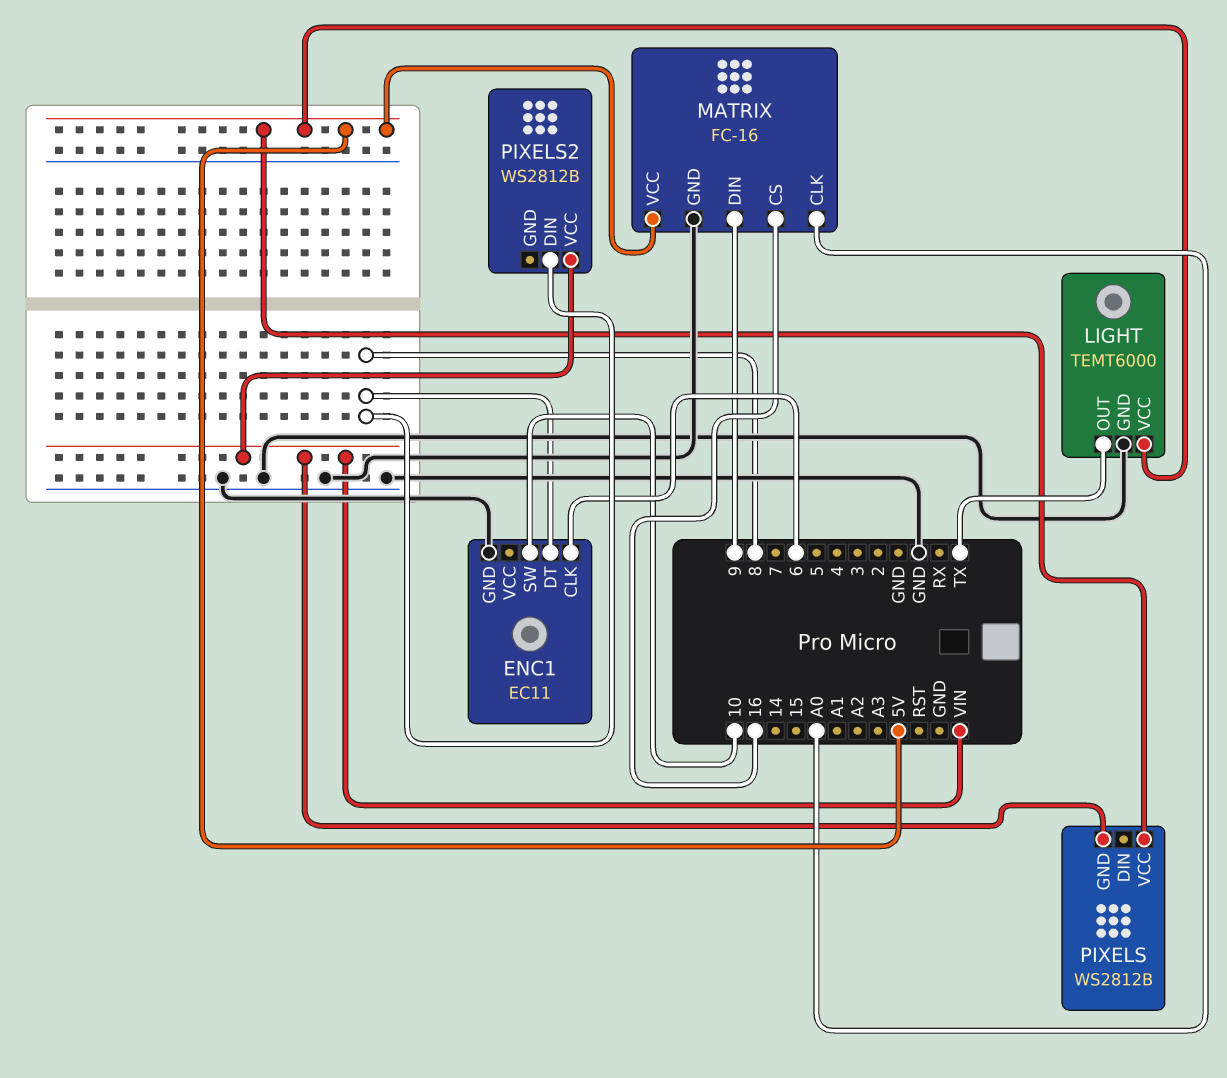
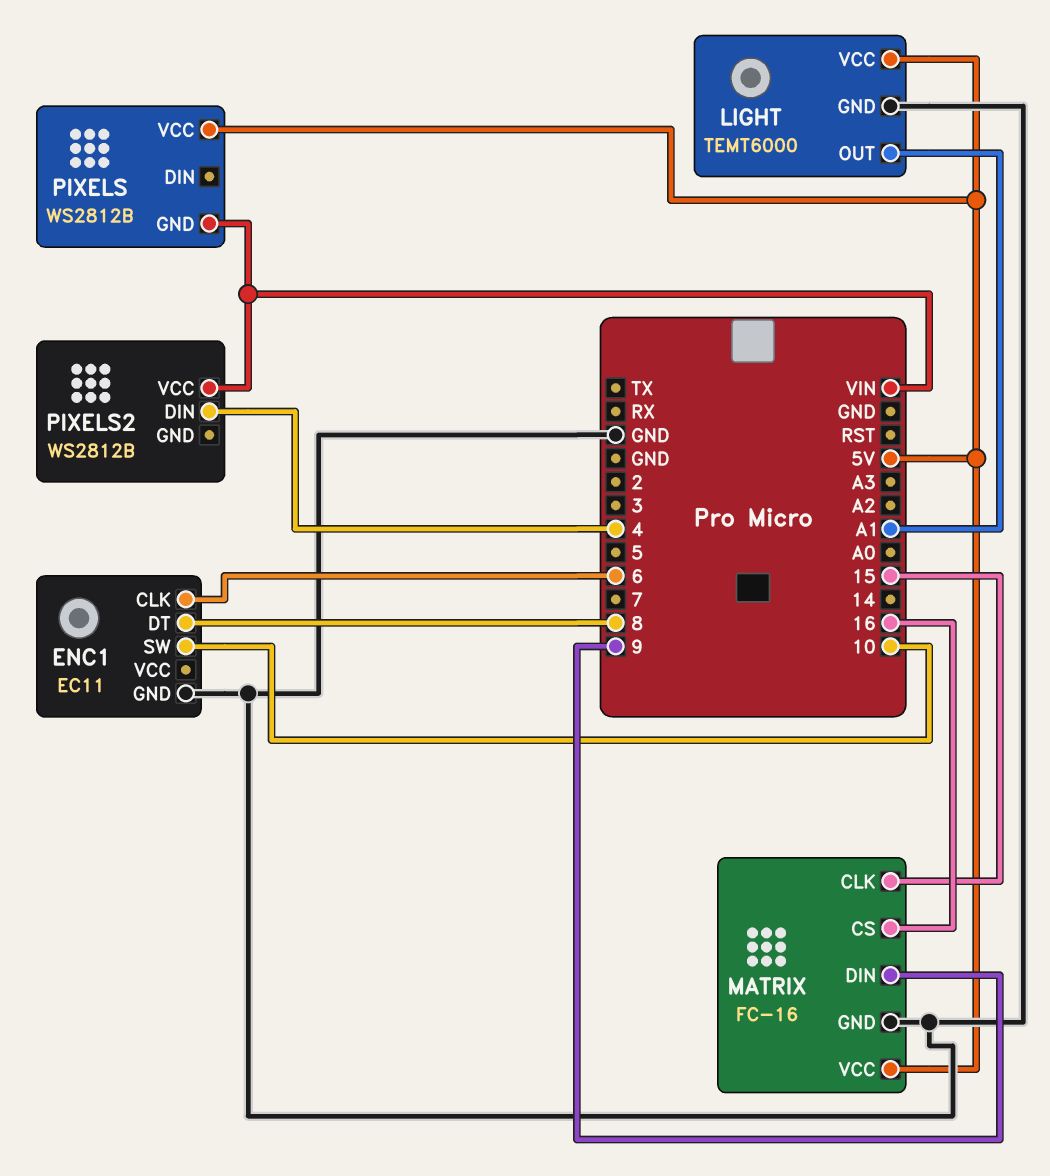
LIGHT pin OUT: TX -> A1
MATRIX pin CLK: A0 -> 15
PIXELS2 pin DIN: 8 -> 4

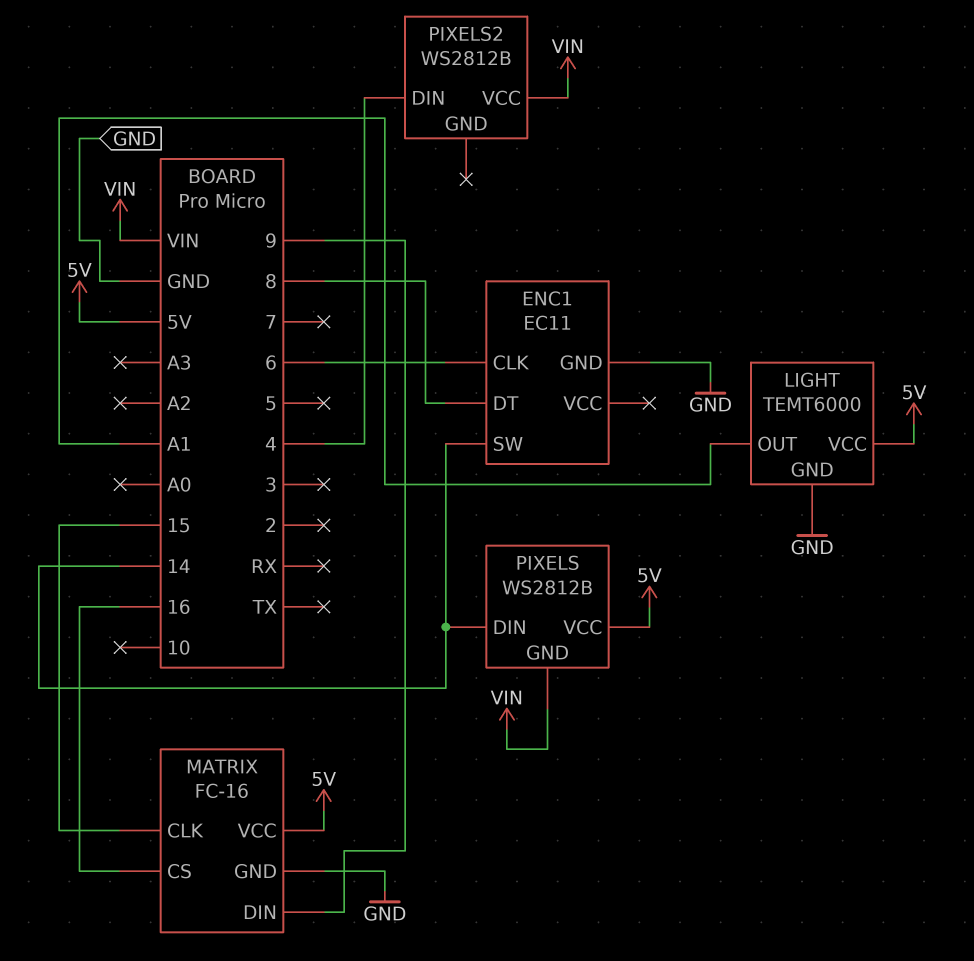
ENC1 pin SW: 10 -> 14
PIXELS pin DIN: none -> 14

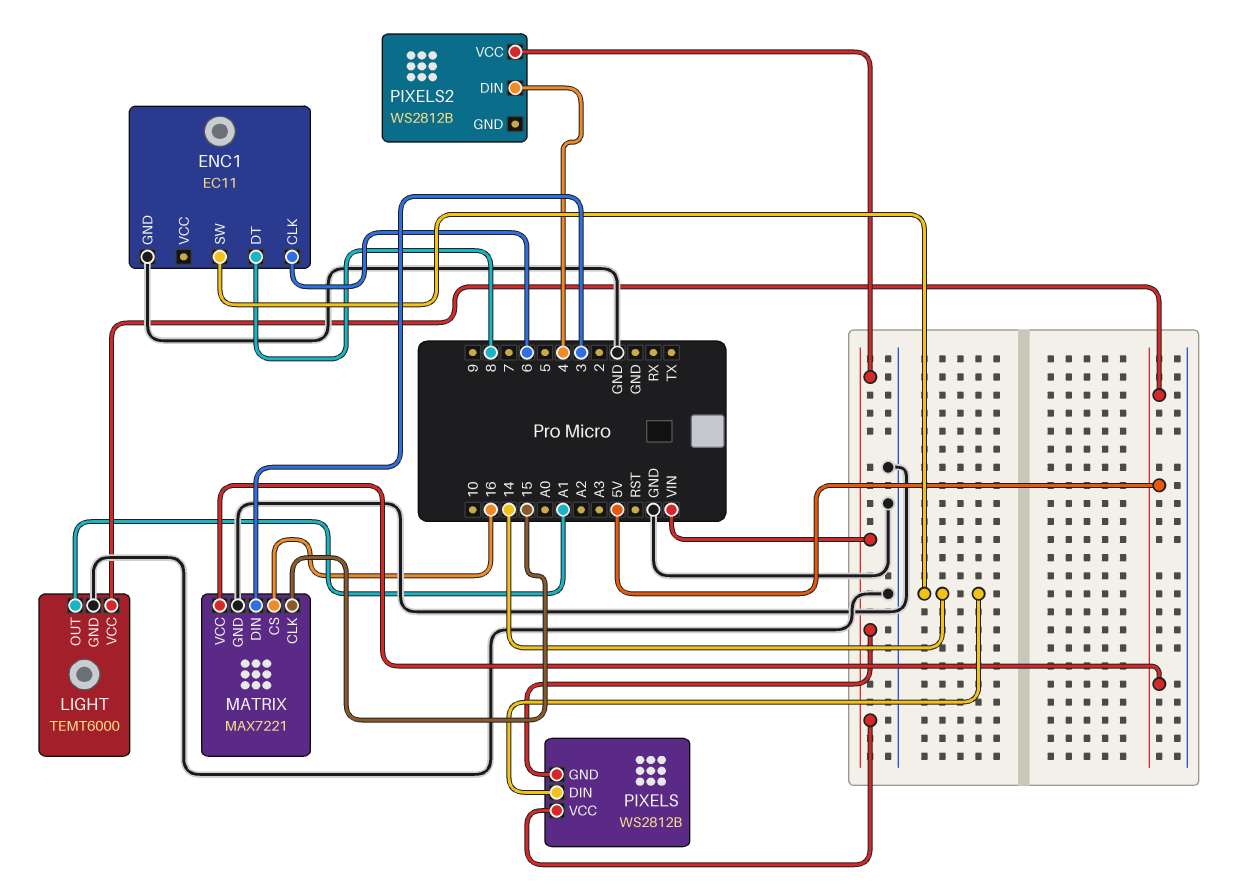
MATRIX: FC-16 -> MAX7221
MATRIX pin DIN: 9 -> 3
PIXELS pin VCC: 5V -> VIN

